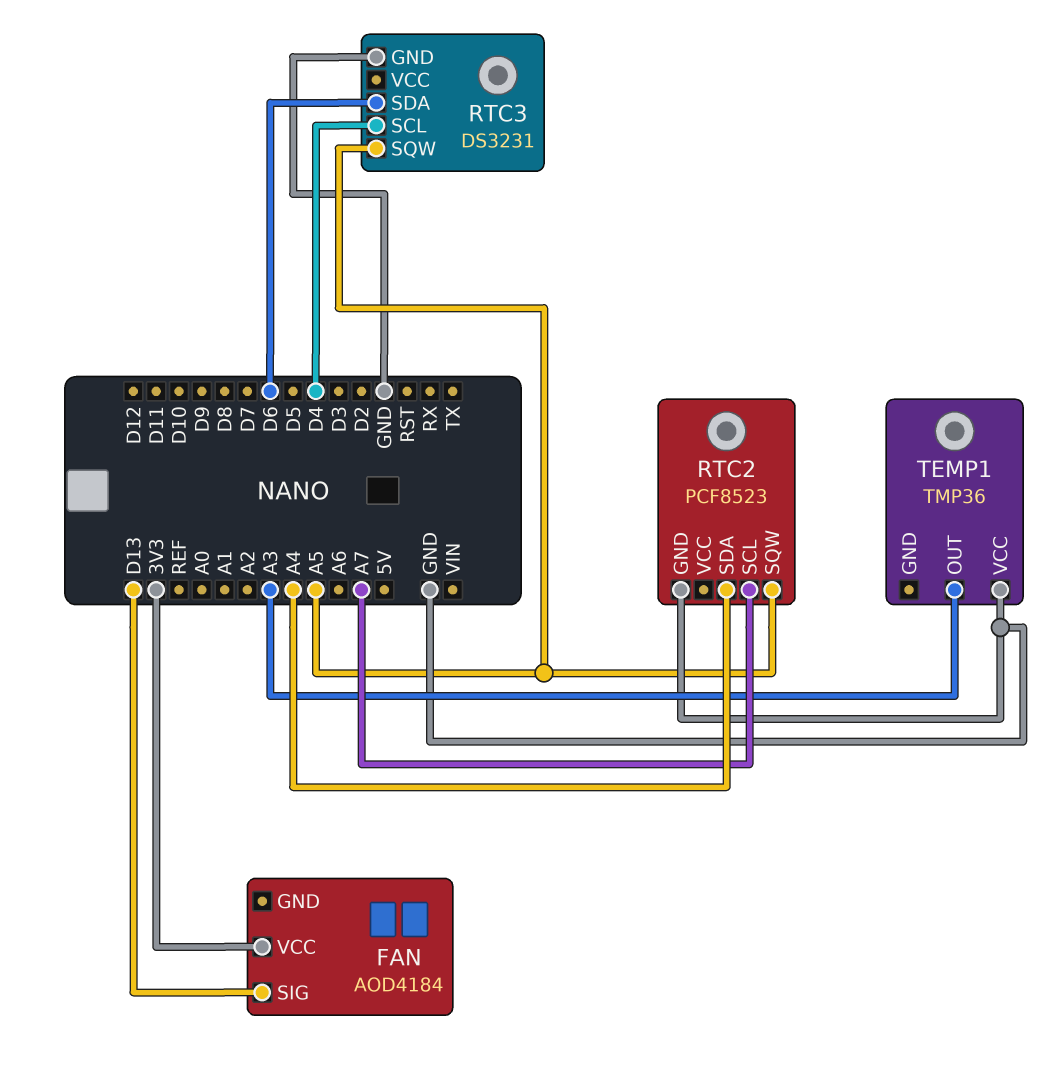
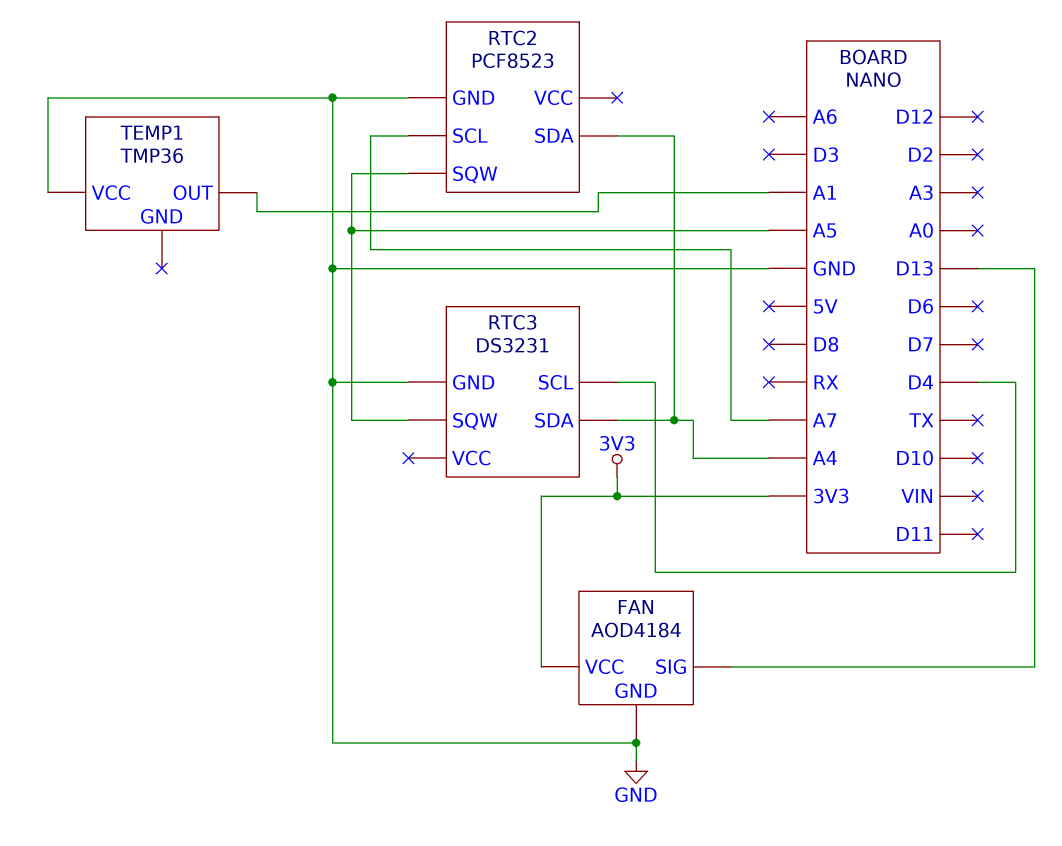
FAN pin GND: none -> GND
RTC3 pin SDA: D6 -> A4
TEMP1 pin OUT: A3 -> A1

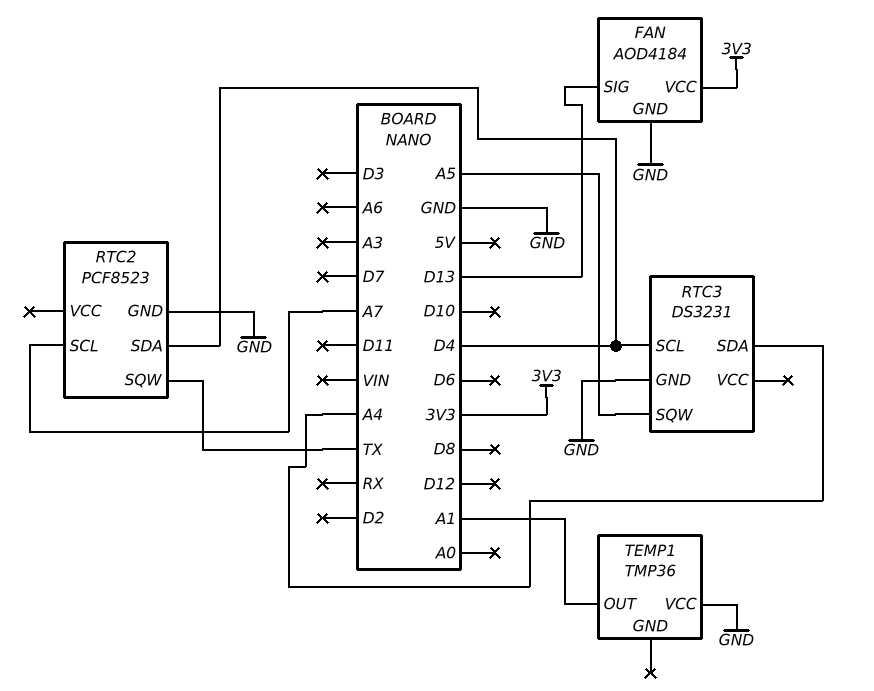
RTC2 pin SDA: A4 -> D4
RTC2 pin SQW: A5 -> TX

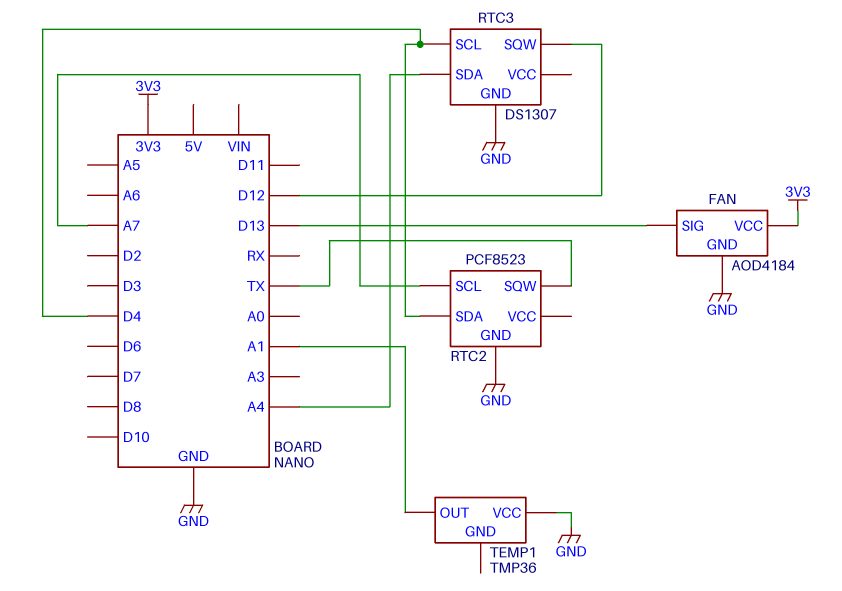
RTC3: DS3231 -> DS1307
RTC3 pin SQW: A5 -> D12

